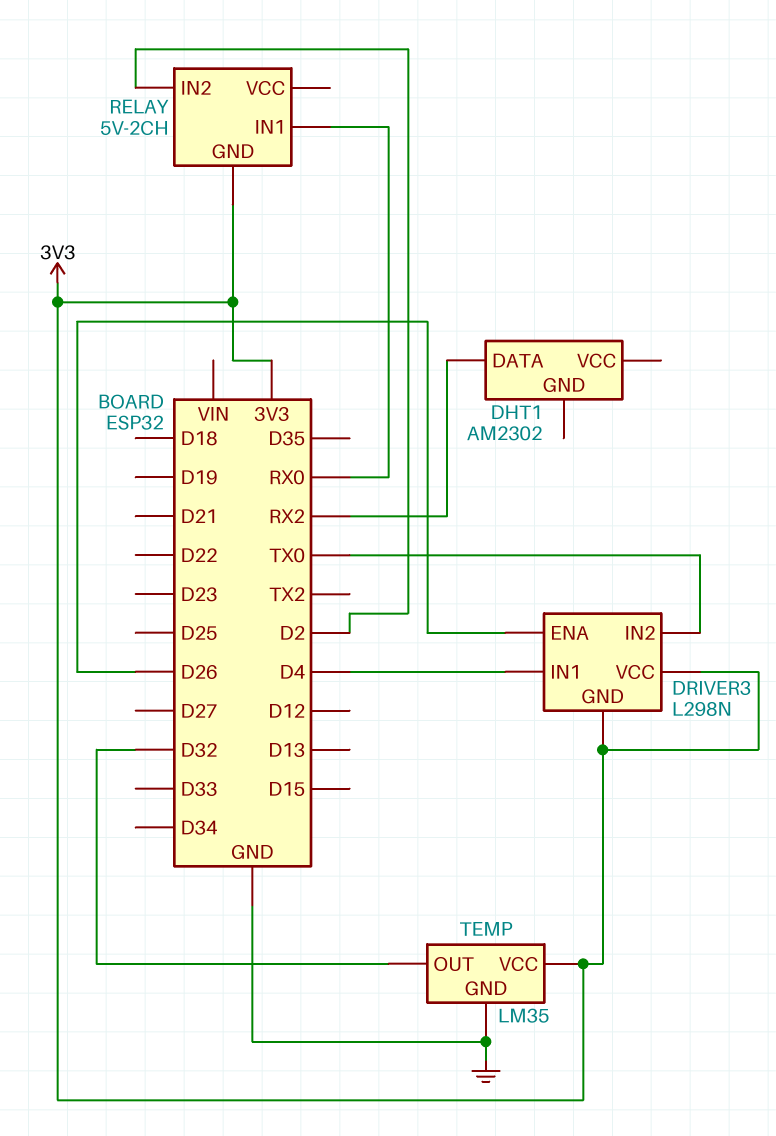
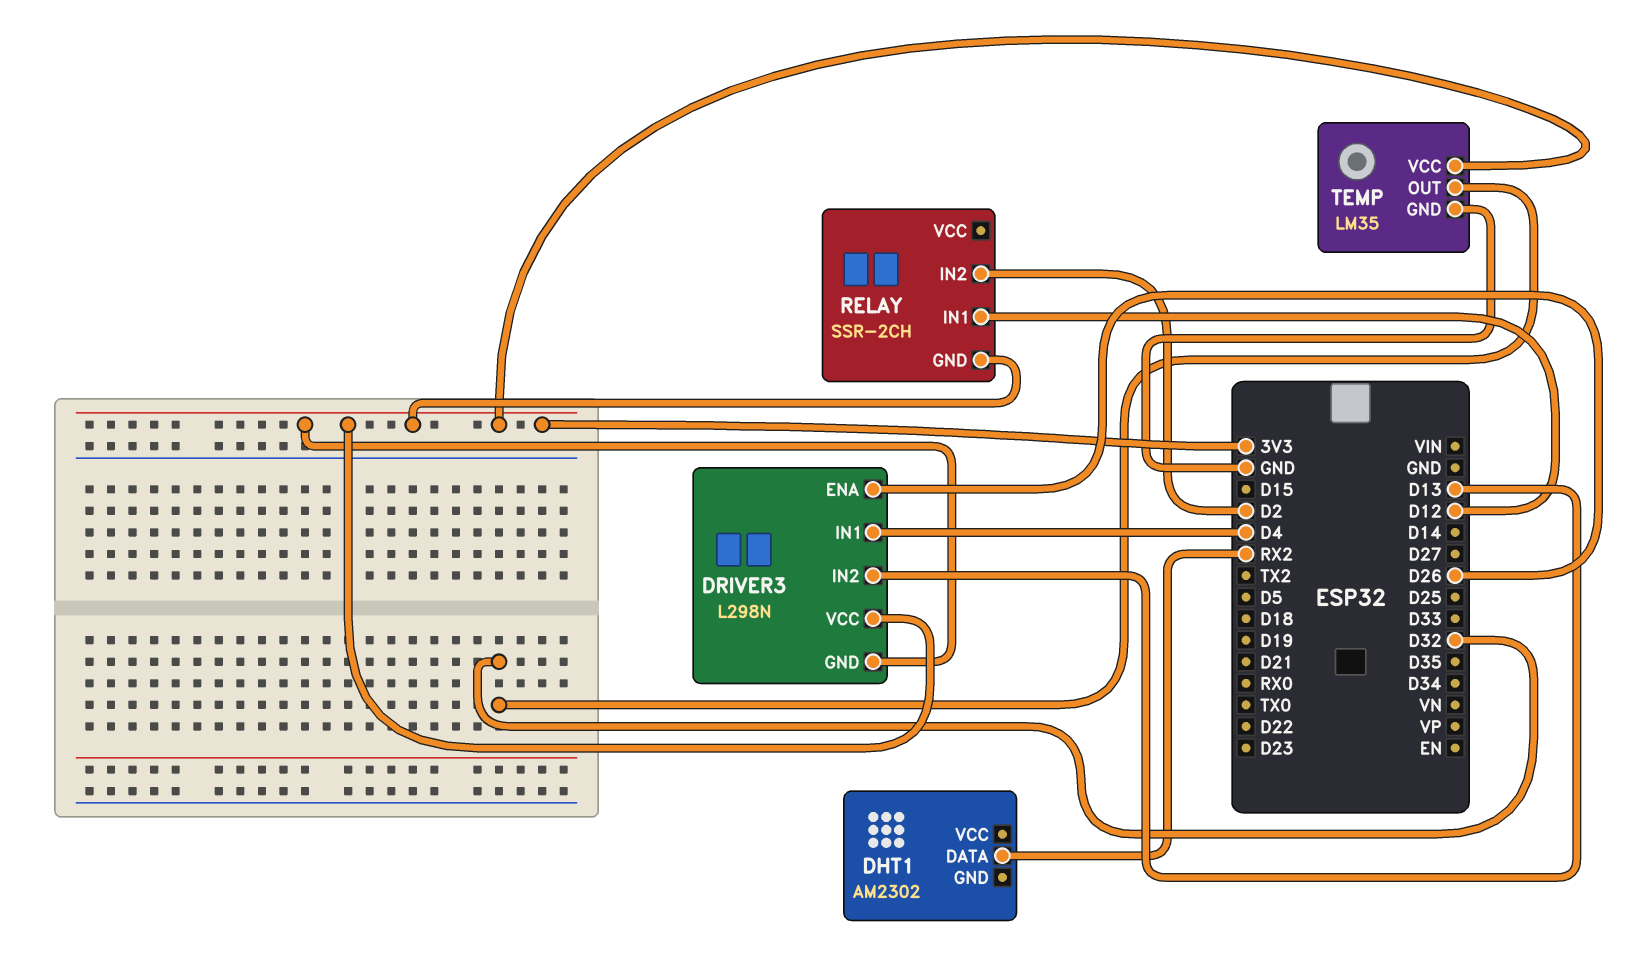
DRIVER3 pin IN2: TX0 -> D13
RELAY: 5V-2CH -> SSR-2CH
RELAY pin IN1: RX0 -> D12

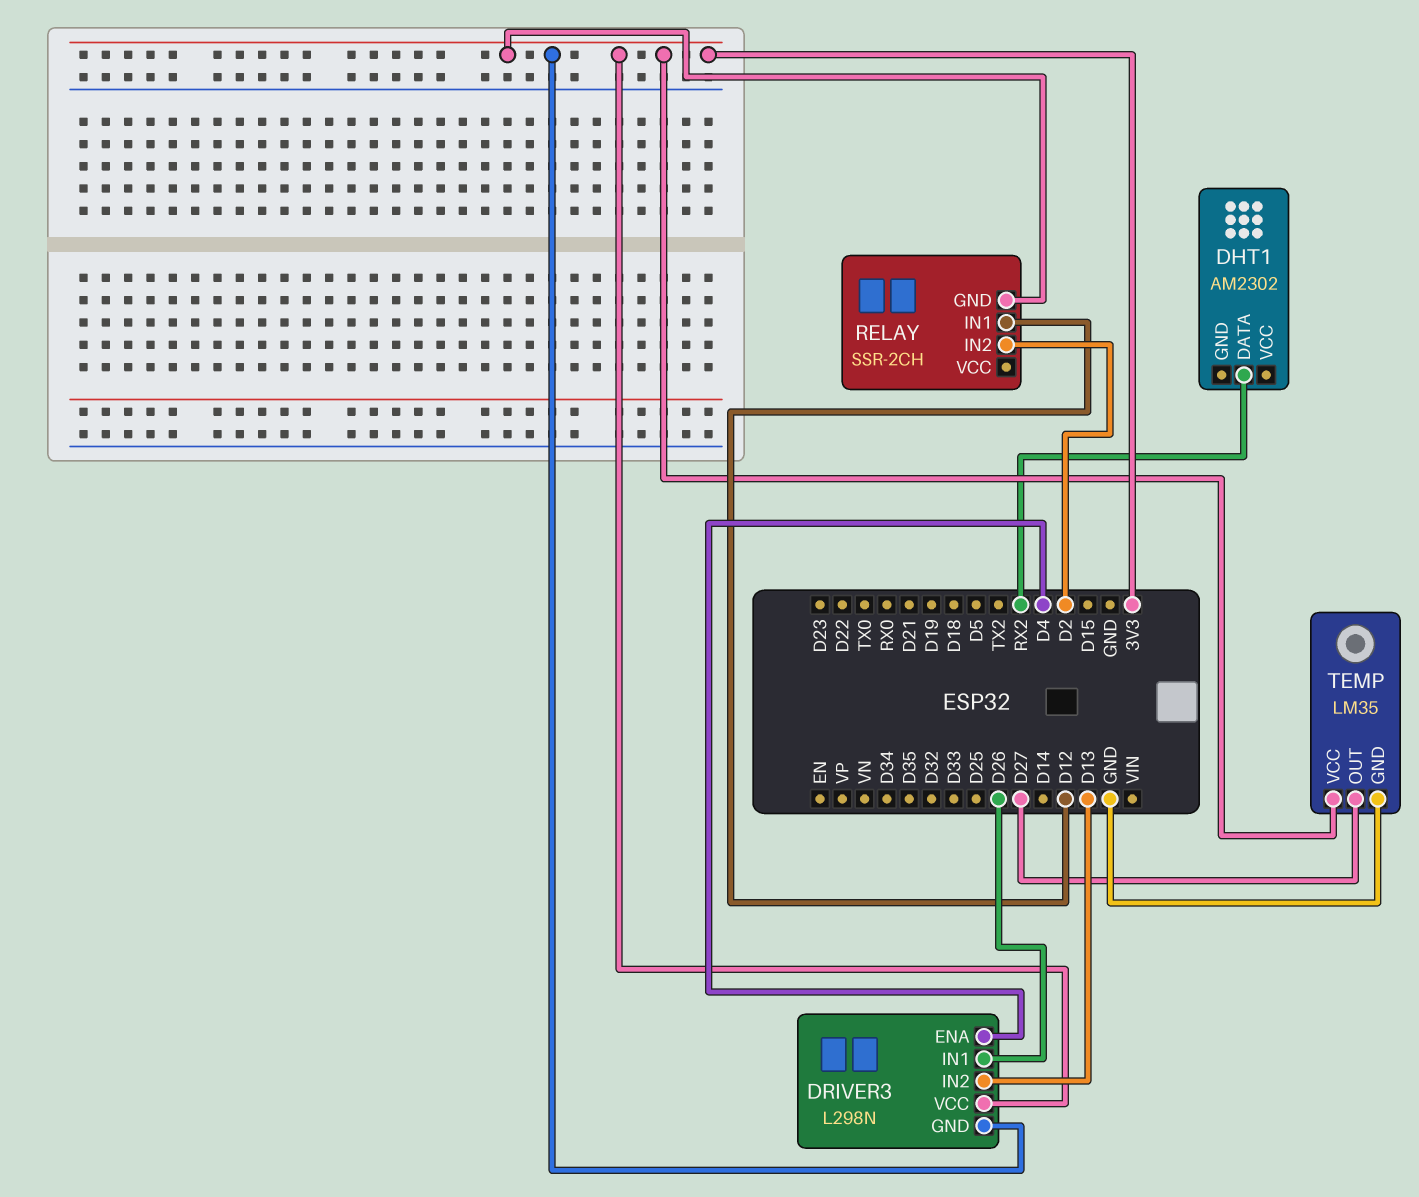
DRIVER3 pin ENA: D26 -> D4
DRIVER3 pin IN1: D4 -> D26
TEMP pin OUT: D32 -> D27

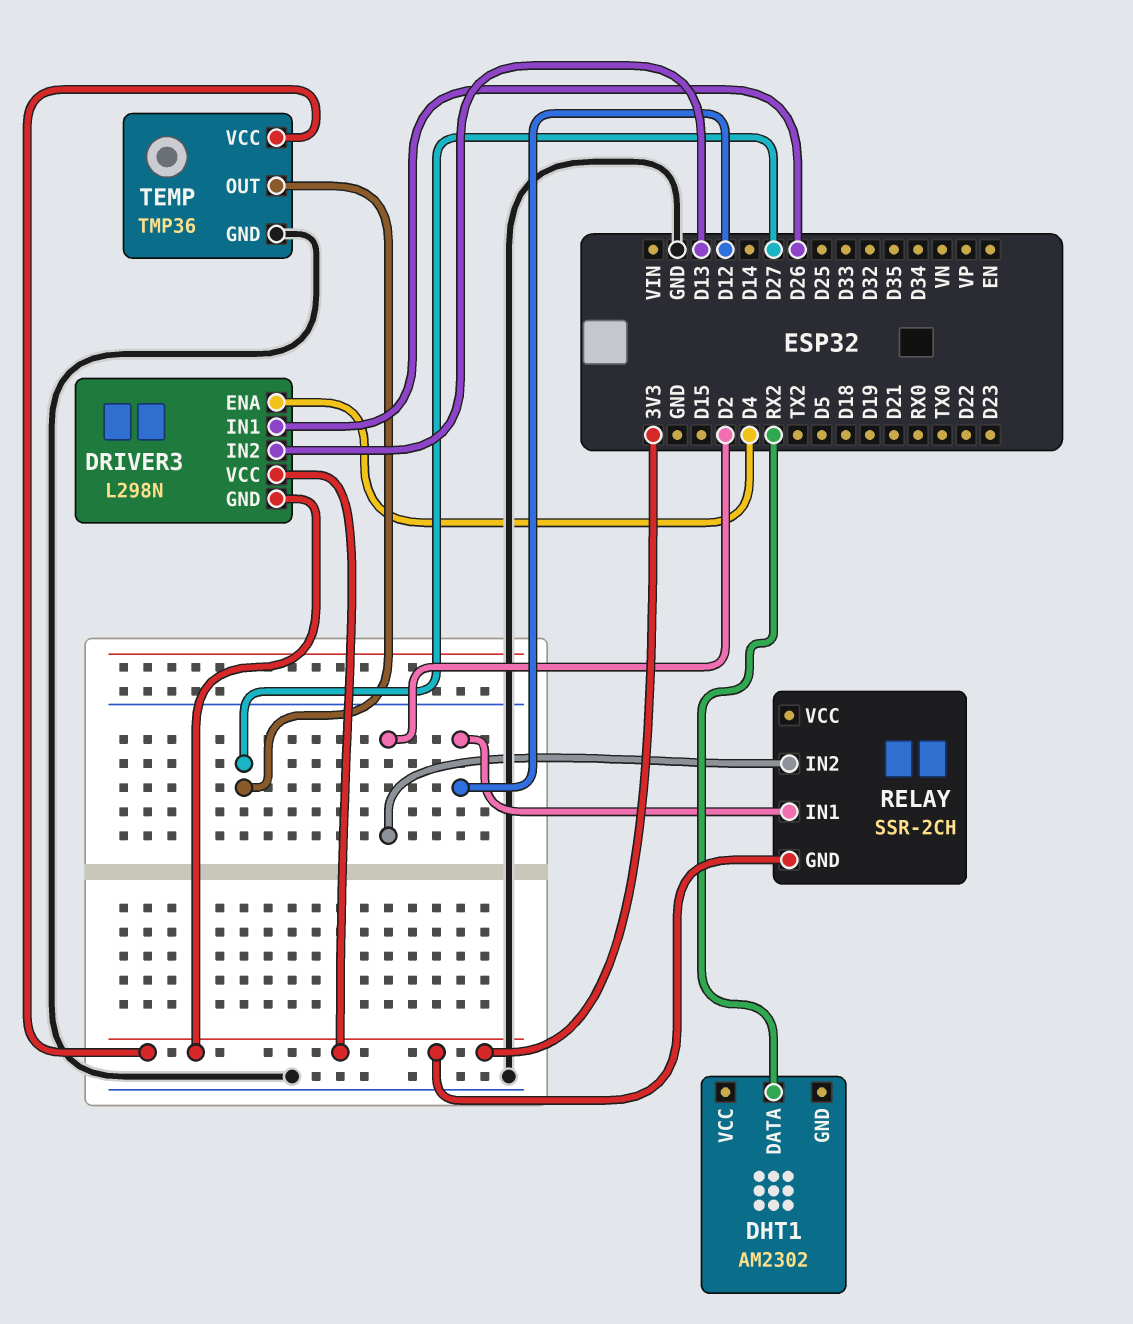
TEMP: LM35 -> TMP36

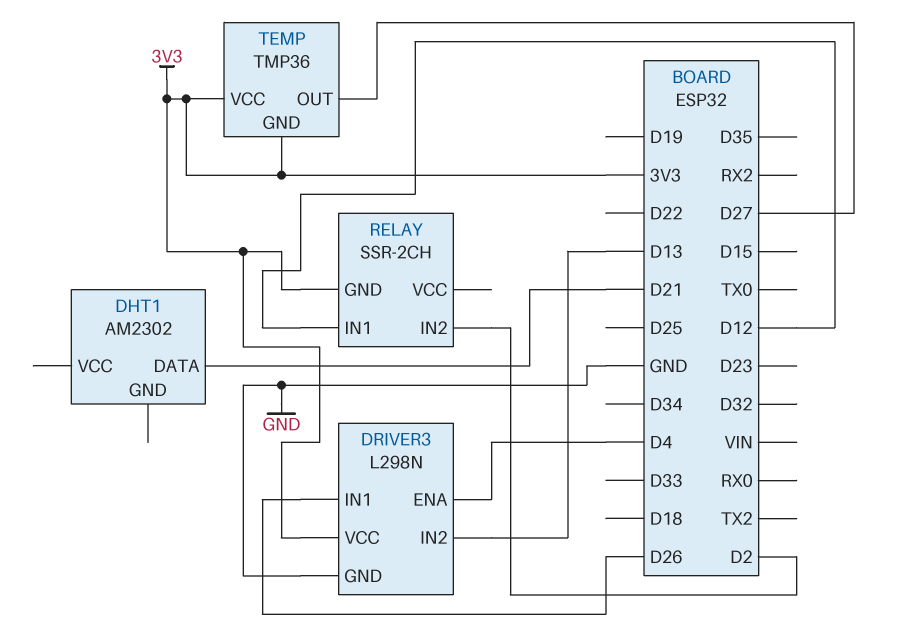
DHT1 pin DATA: RX2 -> D21
DRIVER3 pin GND: 3V3 -> GND
TEMP pin GND: GND -> 3V3

